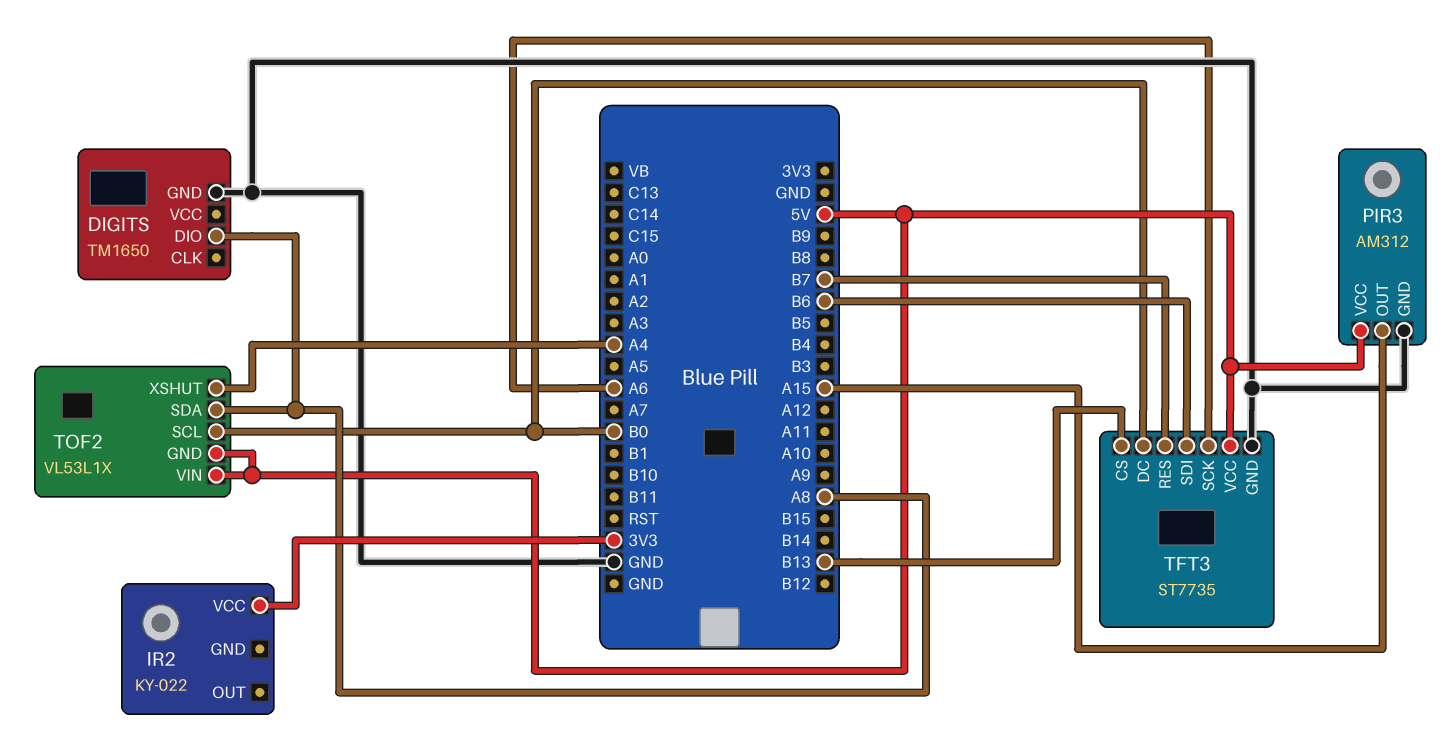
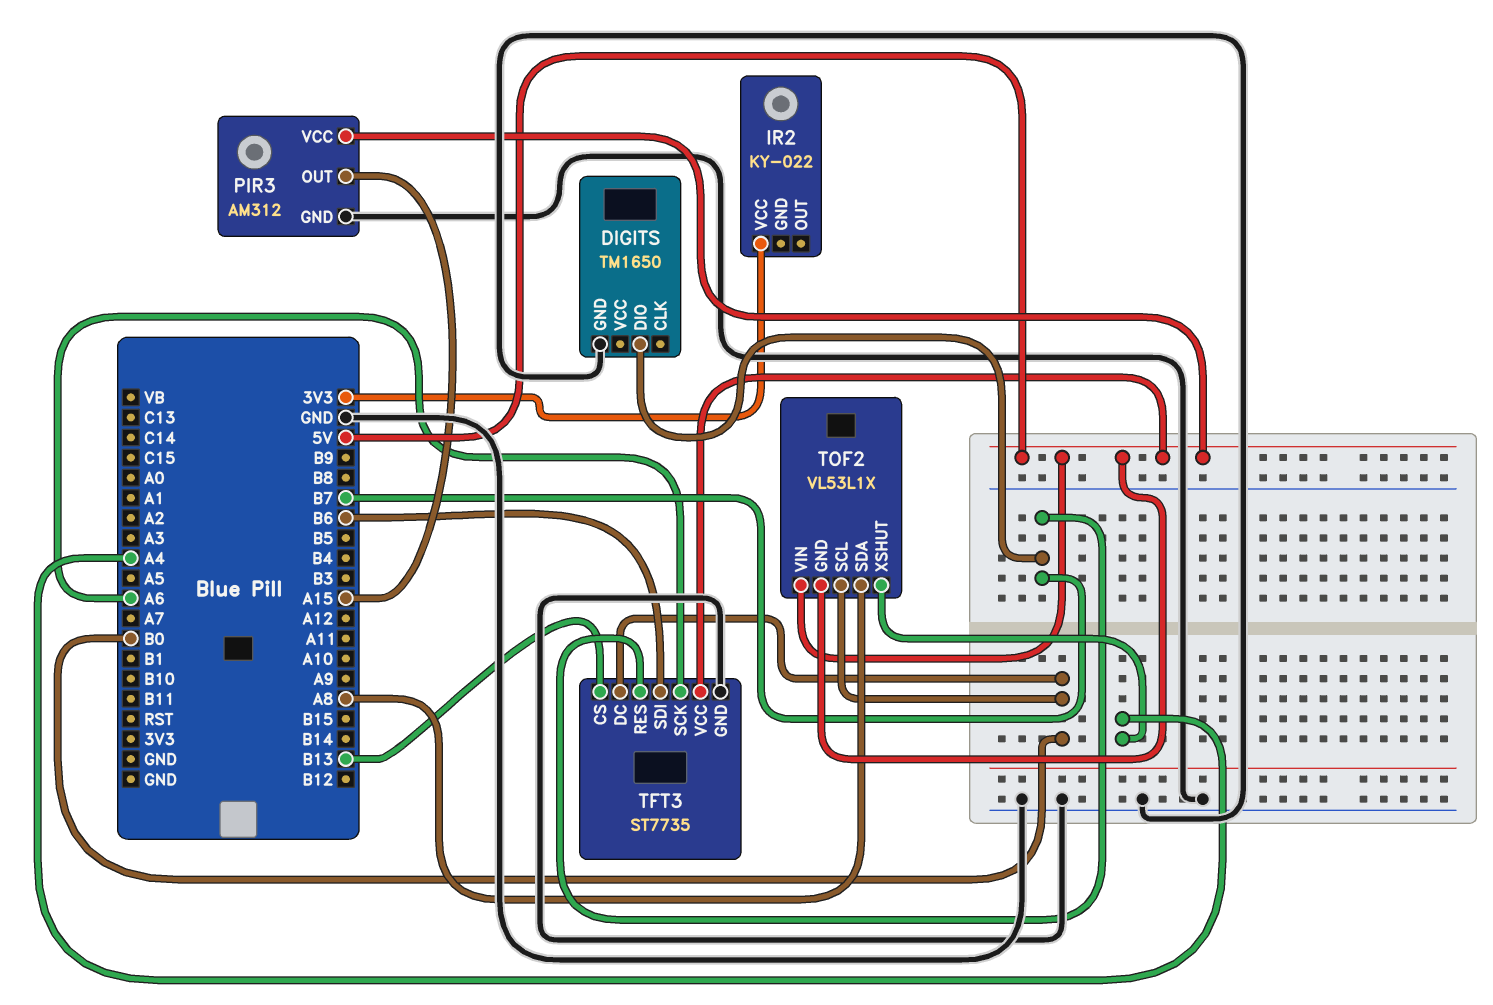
DIGITS pin DIO: A8 -> B7

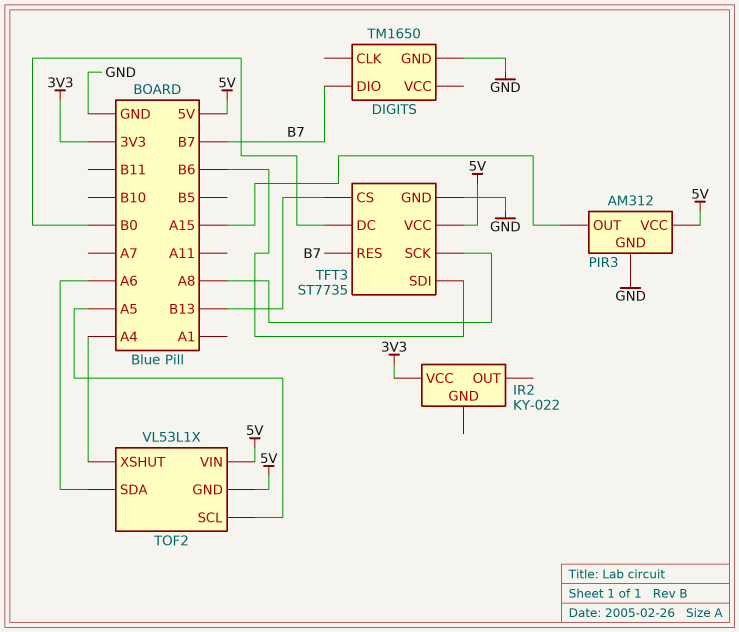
TFT3 pin SCK: A6 -> A8
TOF2 pin SCL: B0 -> A5
TOF2 pin SDA: A8 -> A6

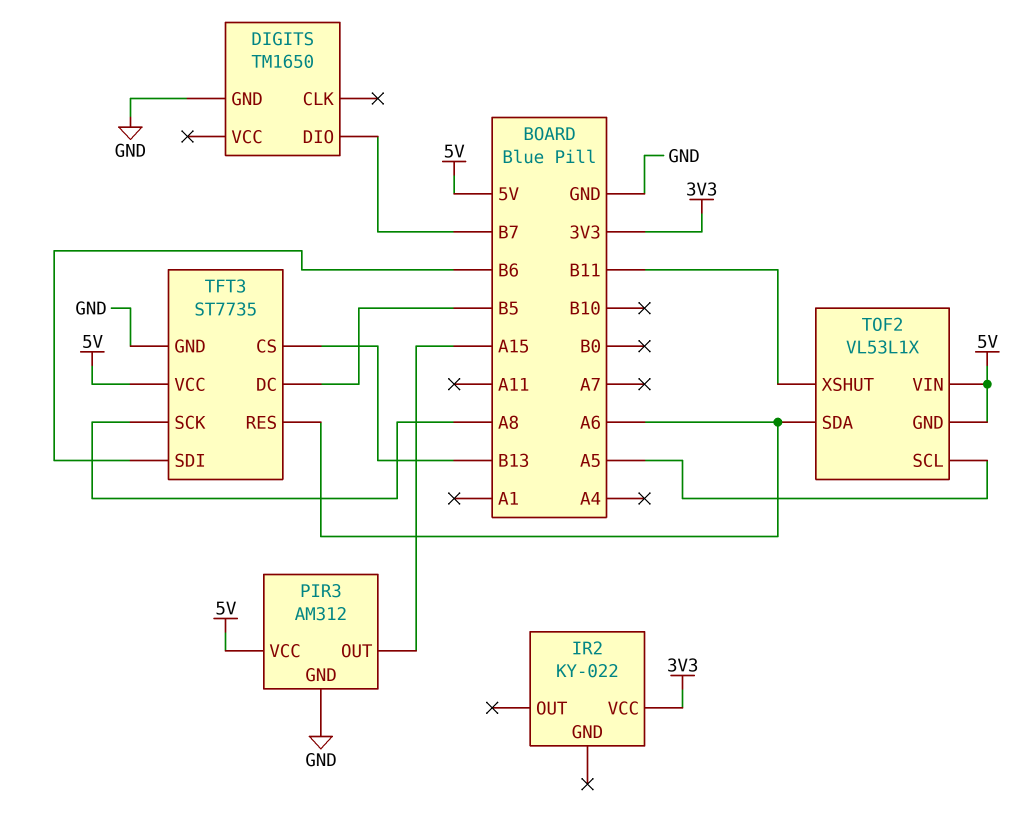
TFT3 pin DC: B0 -> B5
TFT3 pin RES: B7 -> A6
TOF2 pin XSHUT: A4 -> B11

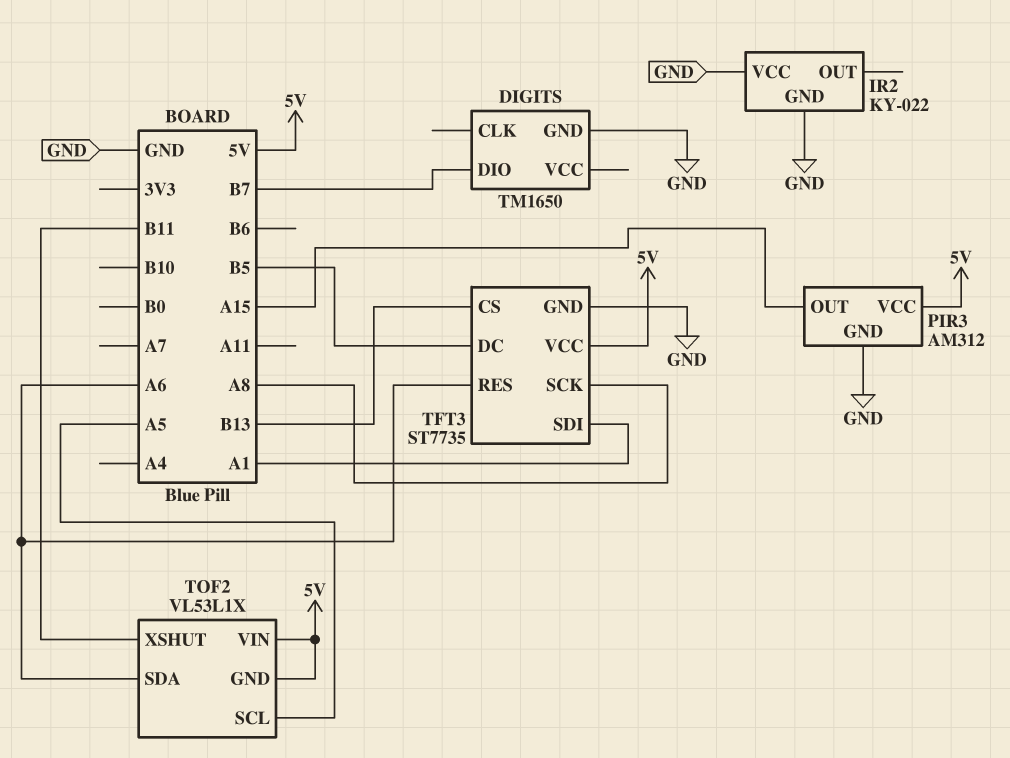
IR2 pin GND: none -> GND
IR2 pin VCC: 3V3 -> GND
TFT3 pin SDI: B6 -> A1

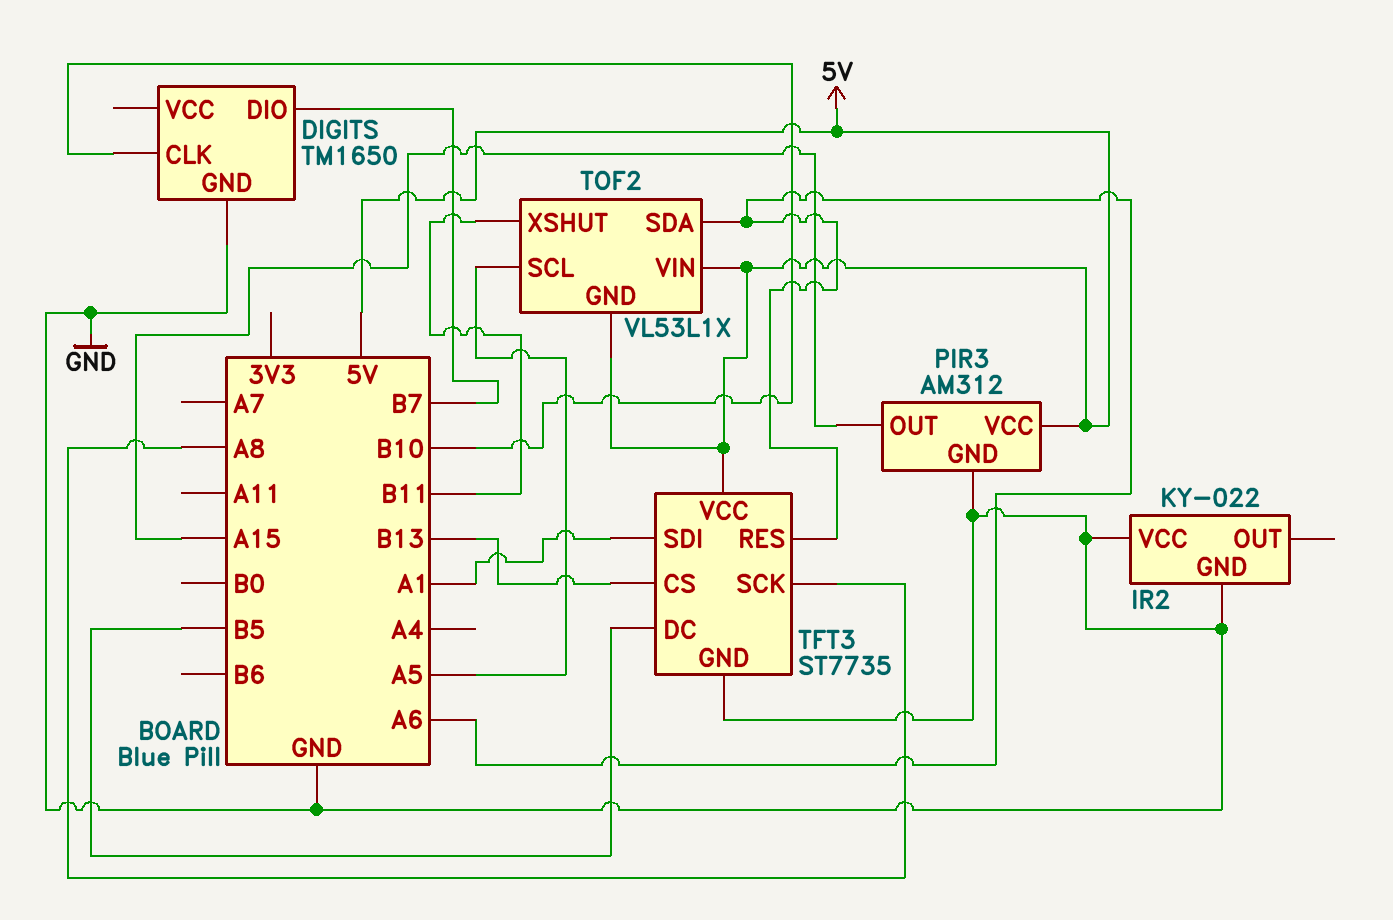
DIGITS pin CLK: none -> B10

